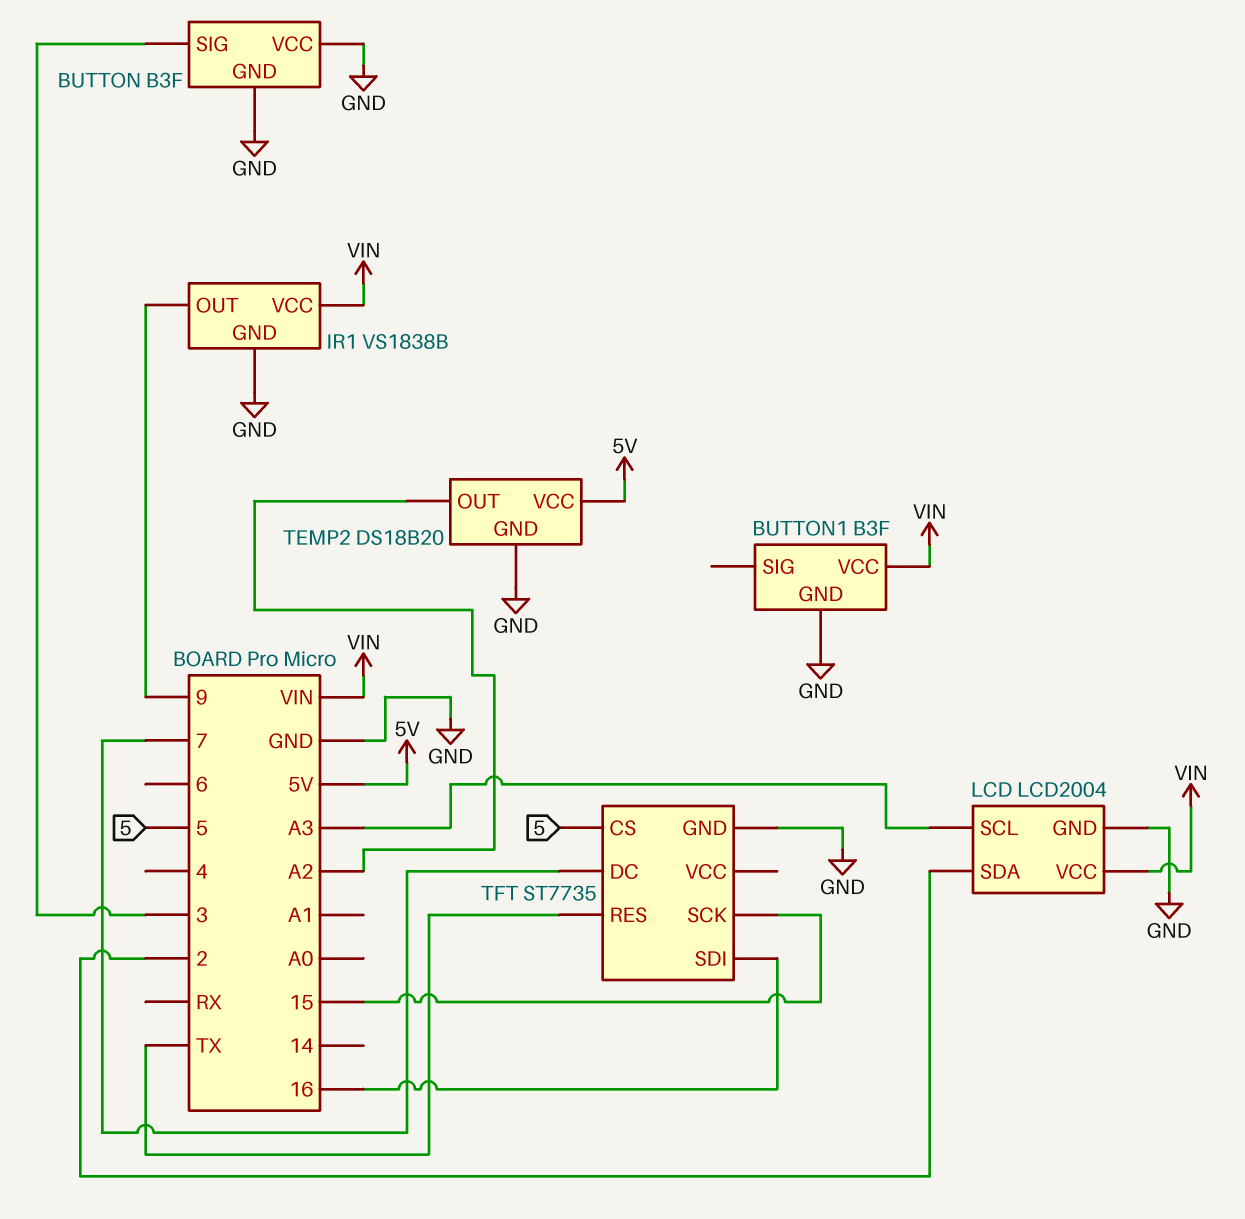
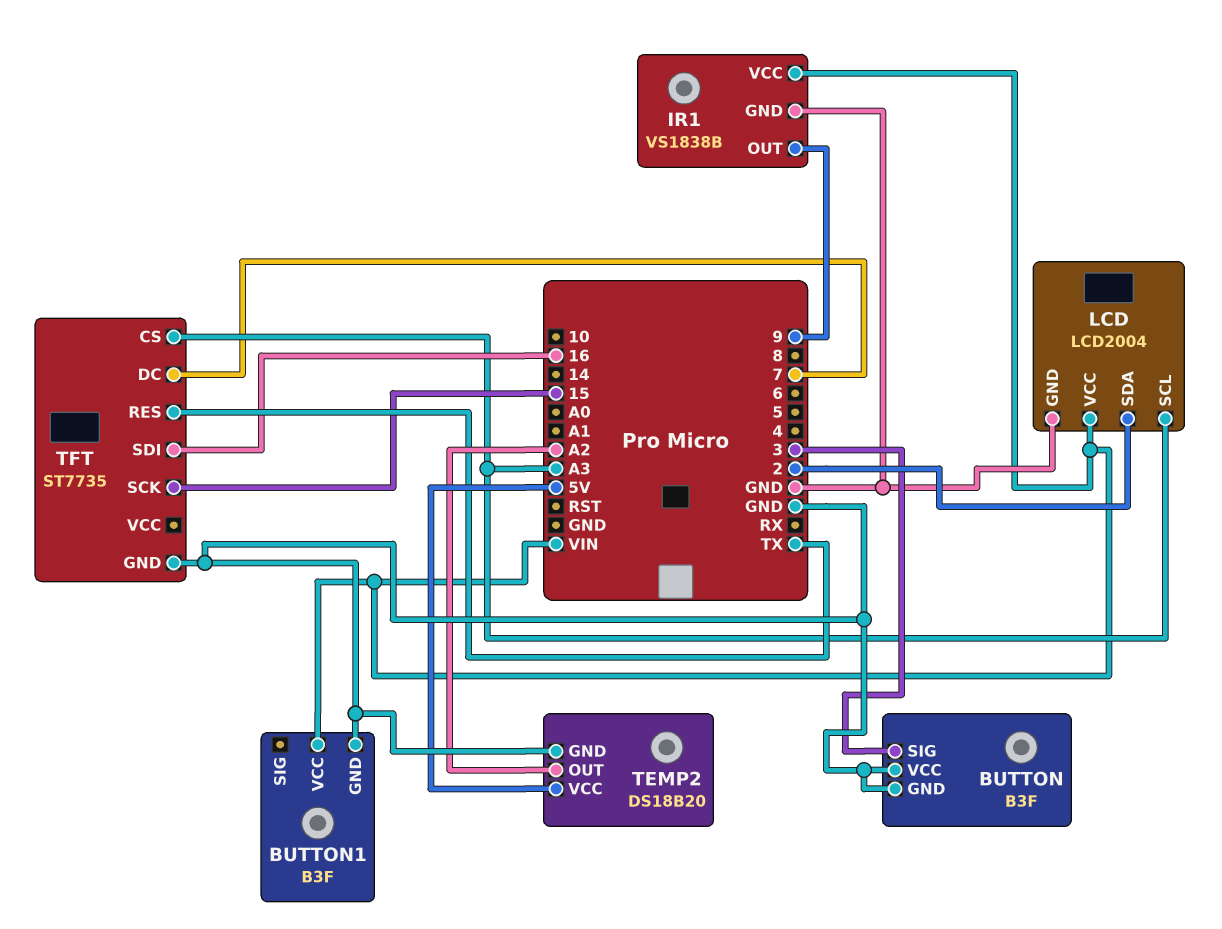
TFT pin CS: 5 -> A3

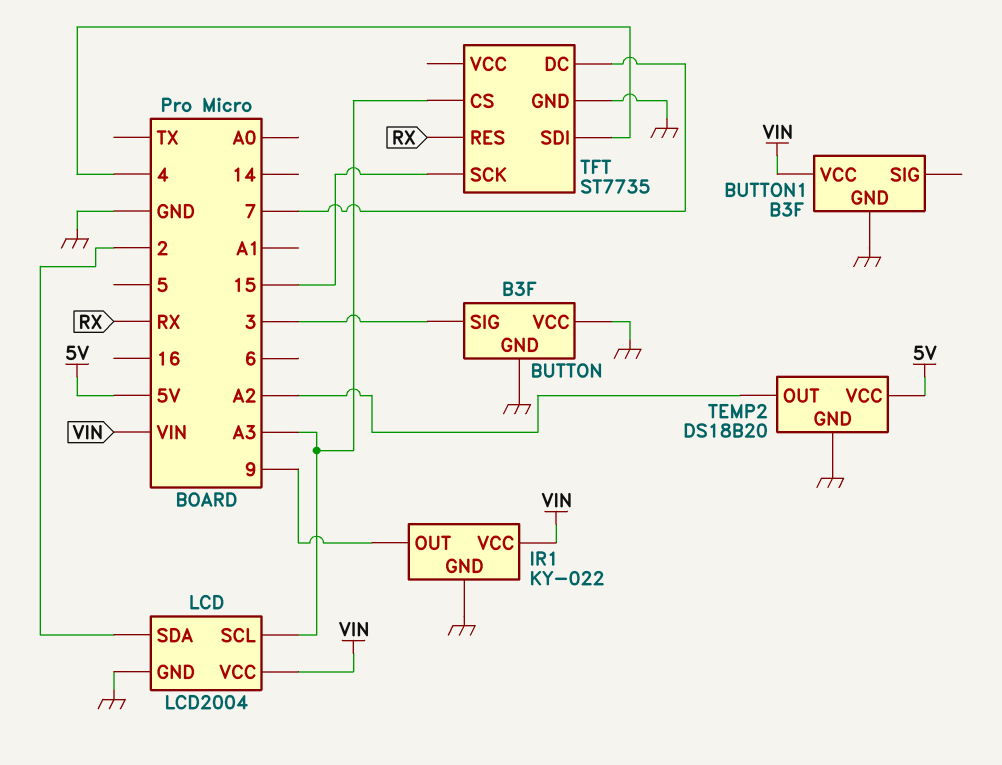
IR1: VS1838B -> KY-022
TFT pin RES: TX -> RX
TFT pin SDI: 16 -> 4

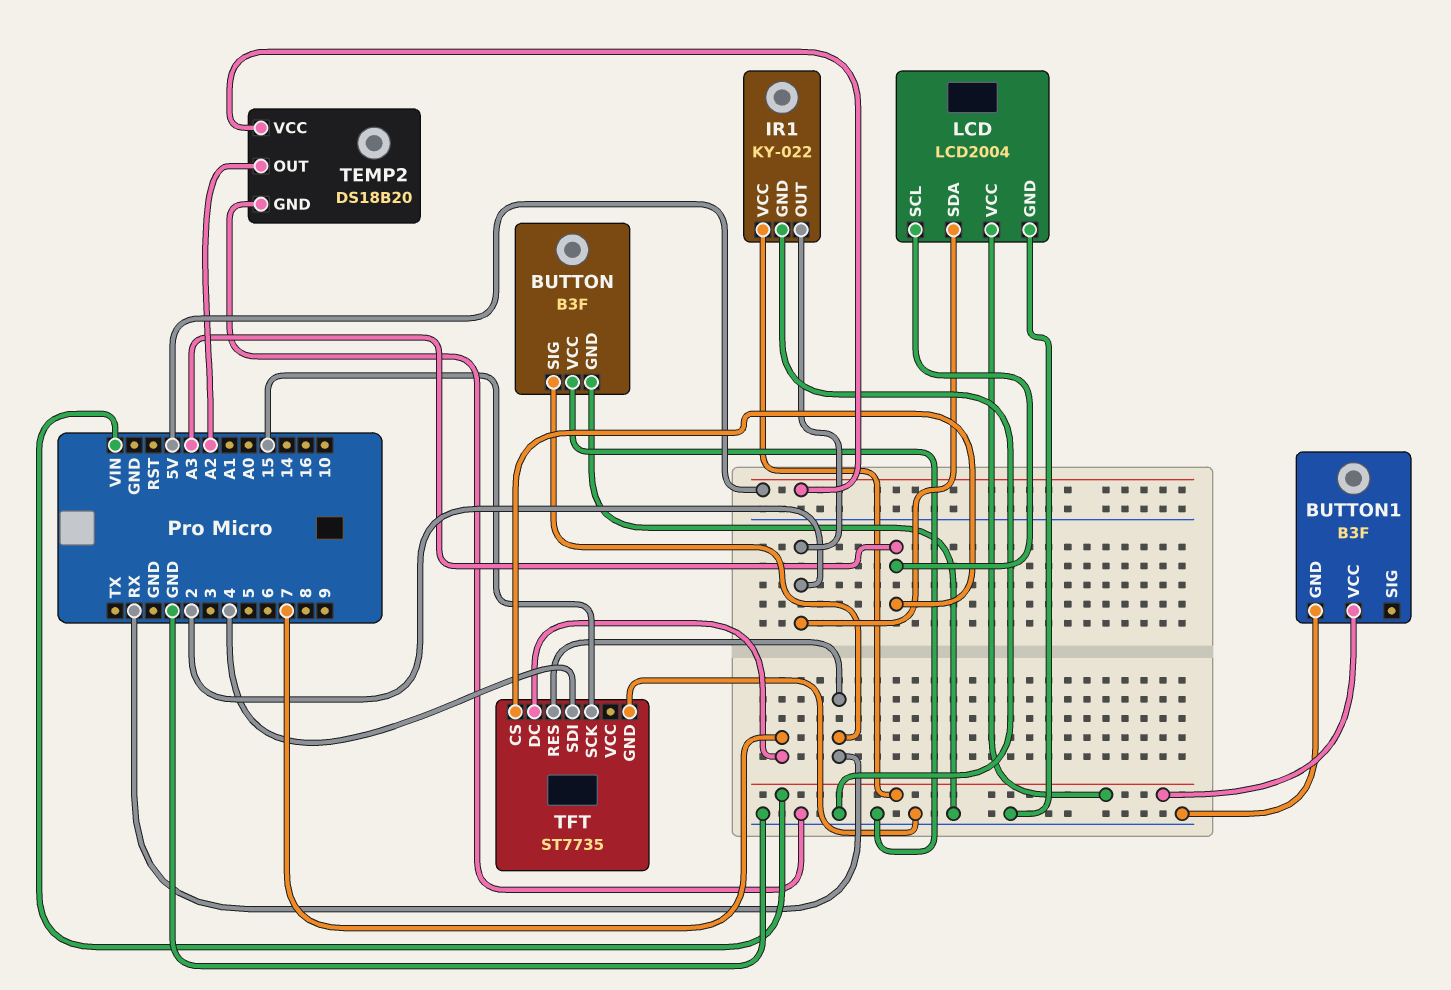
BUTTON pin SIG: 3 -> RX
IR1 pin OUT: 9 -> 2

